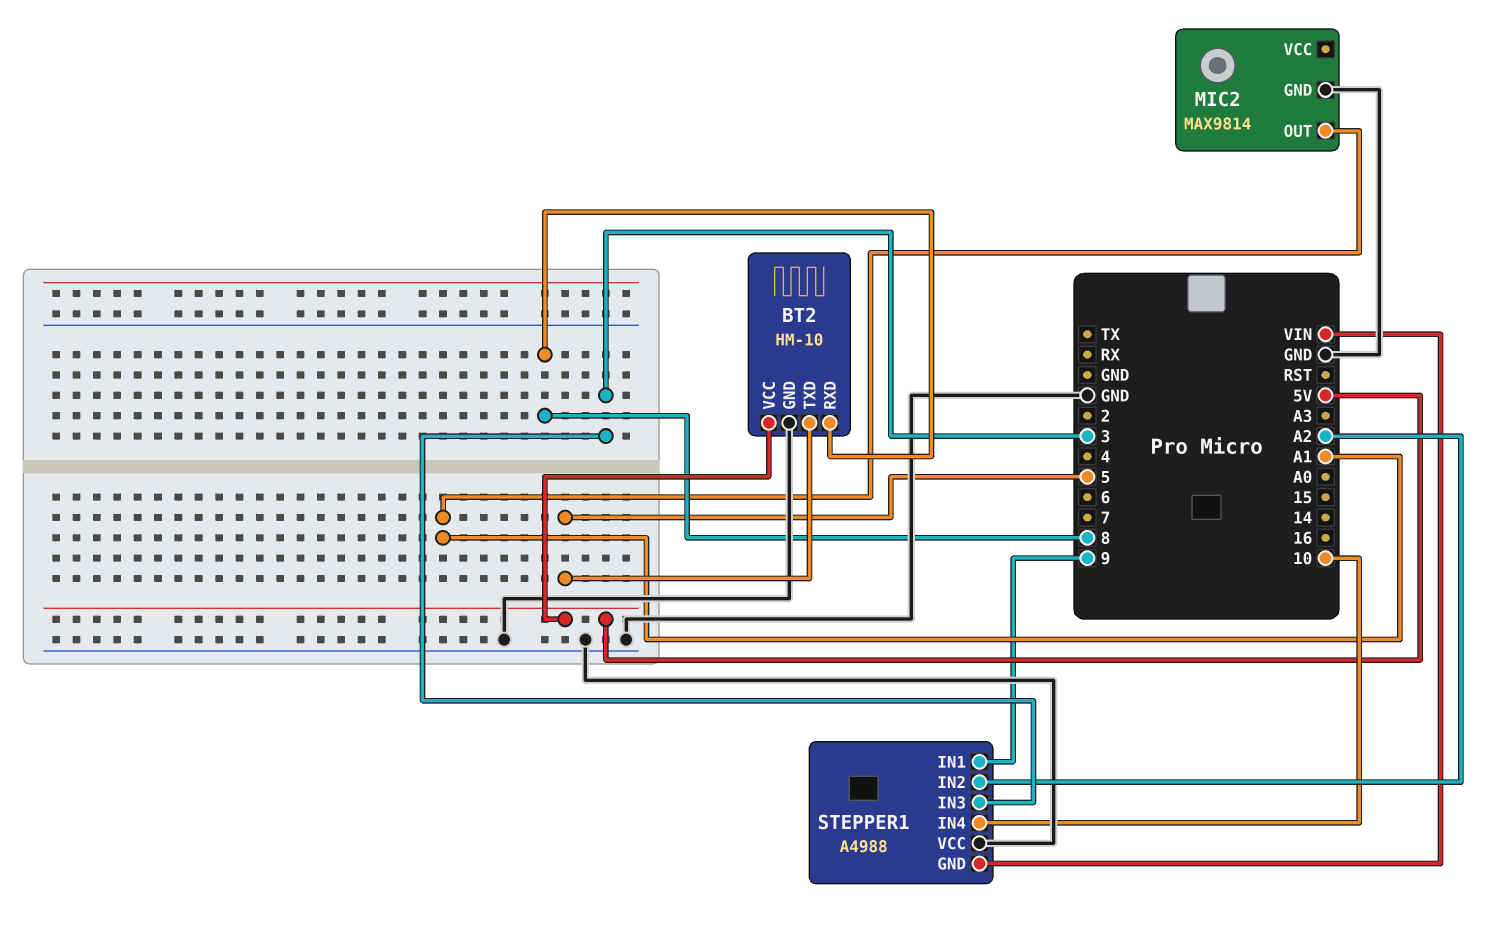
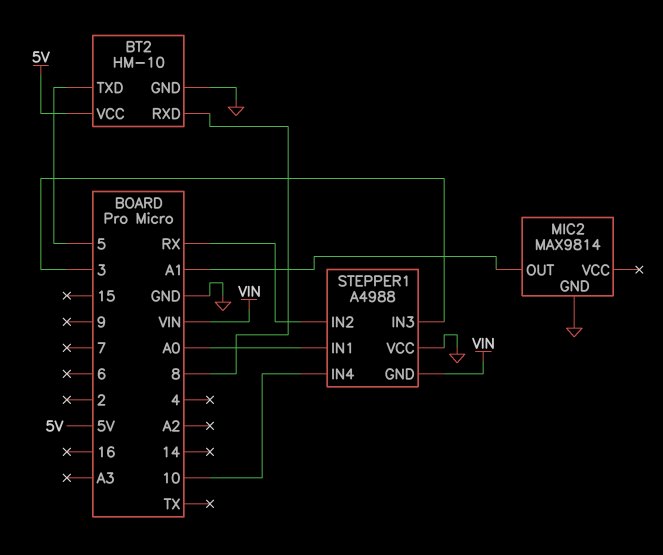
STEPPER1 pin IN1: 9 -> A0
STEPPER1 pin IN2: A2 -> RX

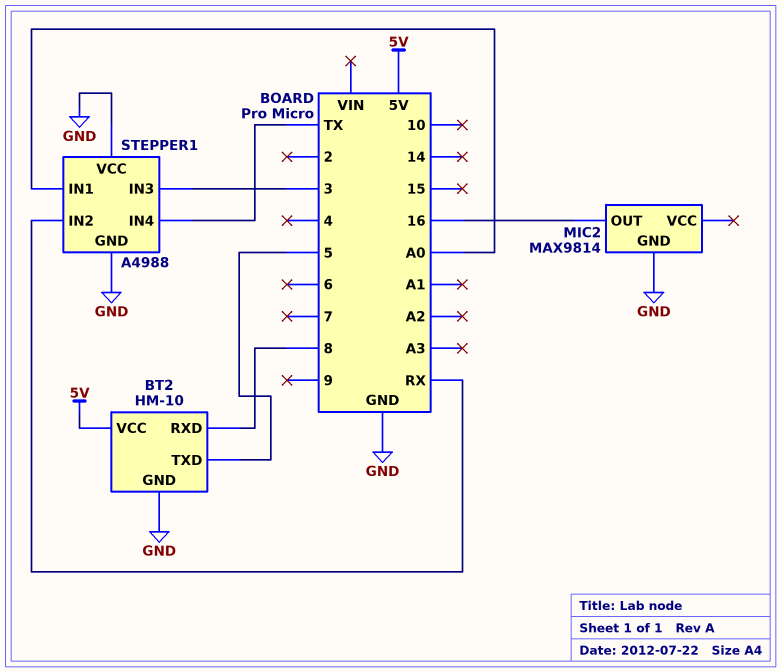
MIC2 pin OUT: A1 -> 16
STEPPER1 pin GND: VIN -> GND
STEPPER1 pin IN4: 10 -> TX

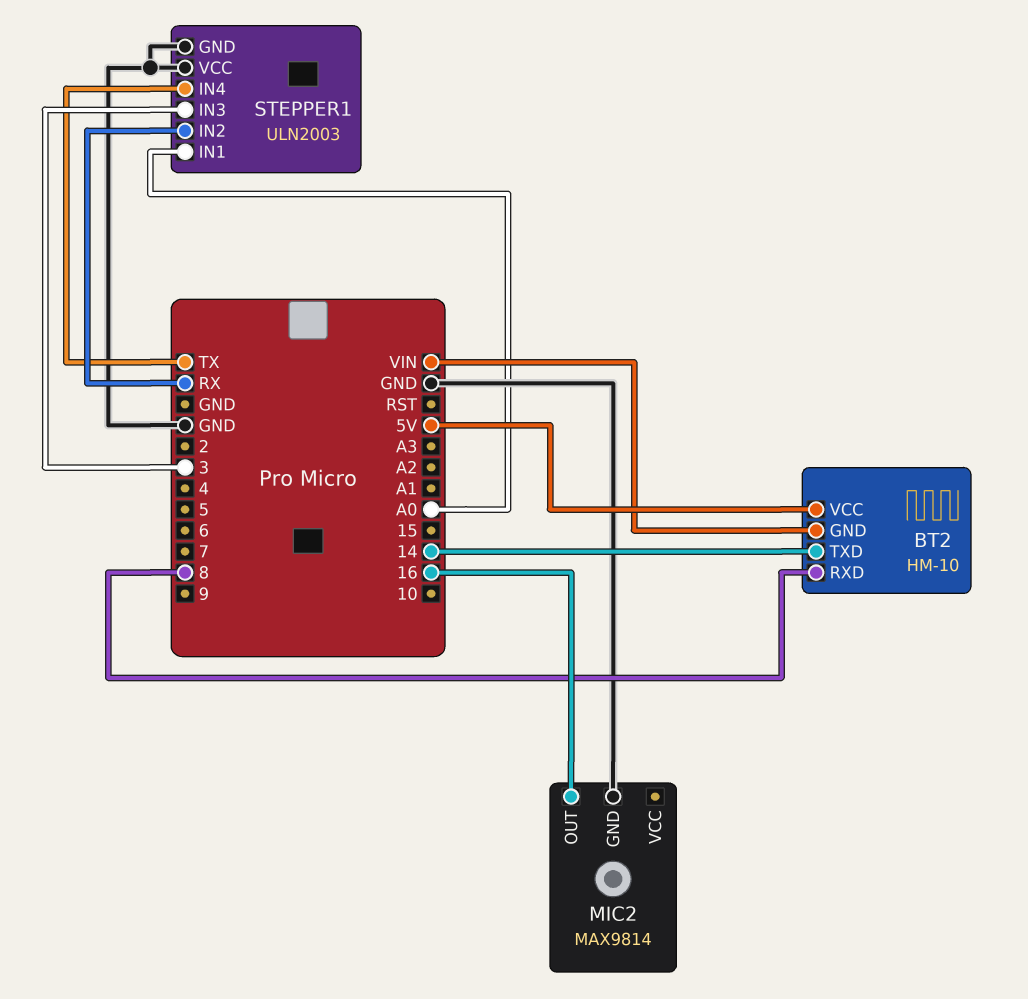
BT2 pin GND: GND -> VIN
BT2 pin TXD: 5 -> 14
STEPPER1: A4988 -> ULN2003

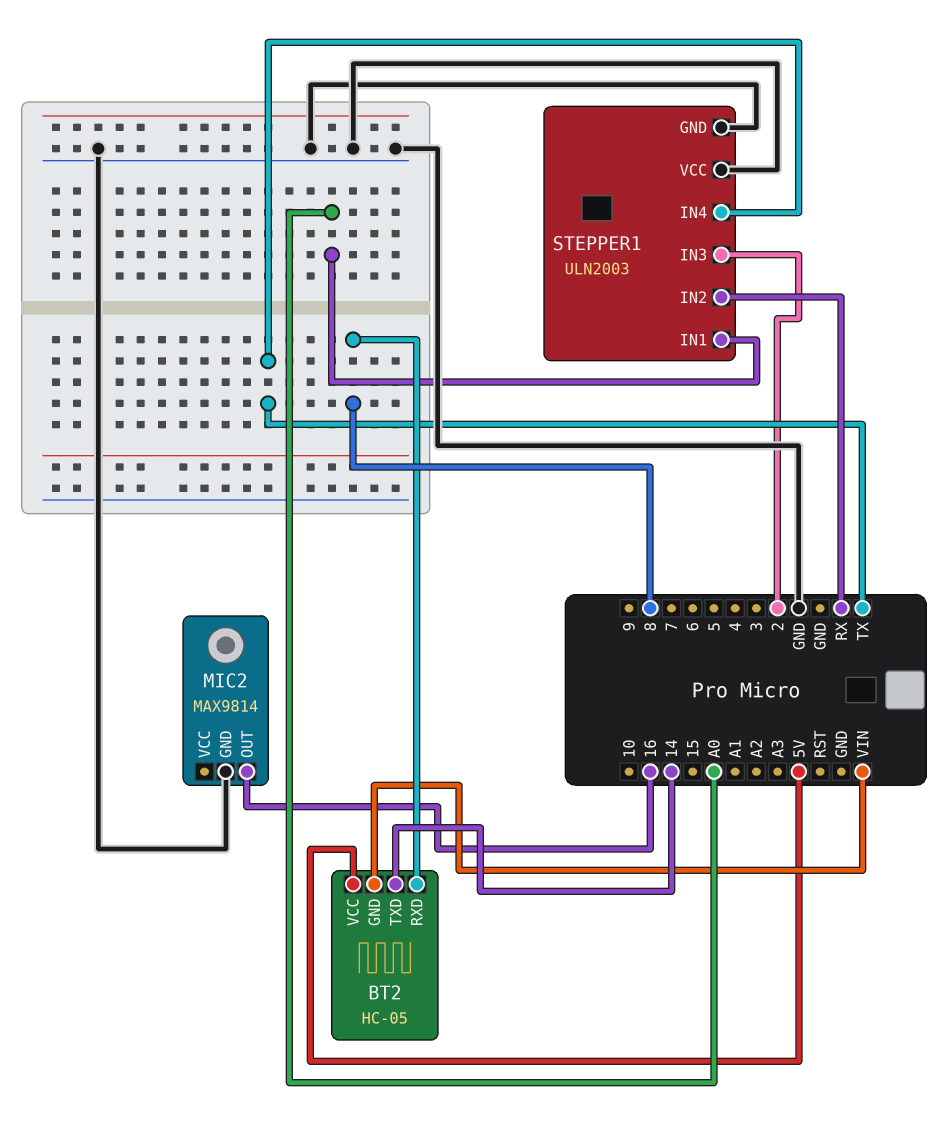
BT2: HM-10 -> HC-05
STEPPER1 pin IN3: 3 -> 2

